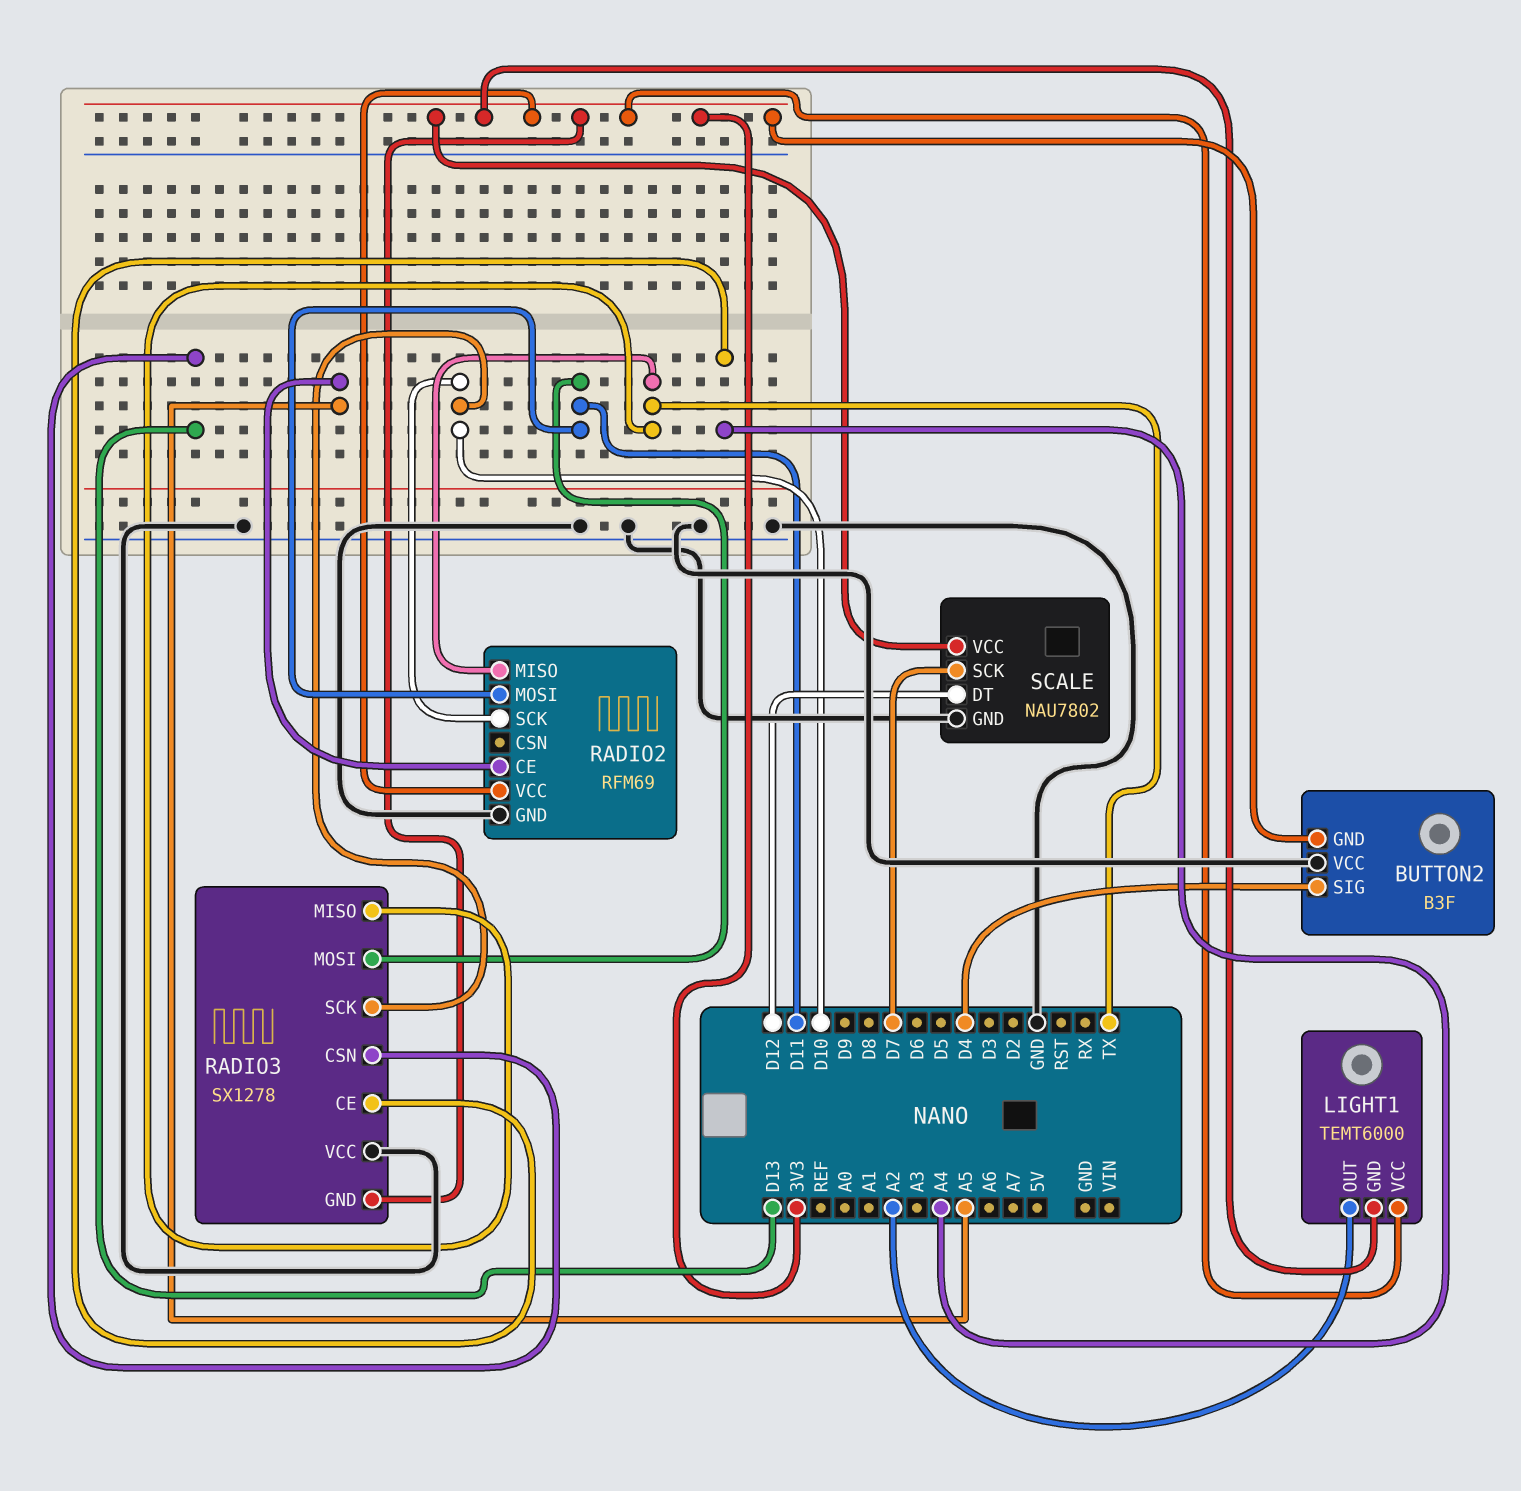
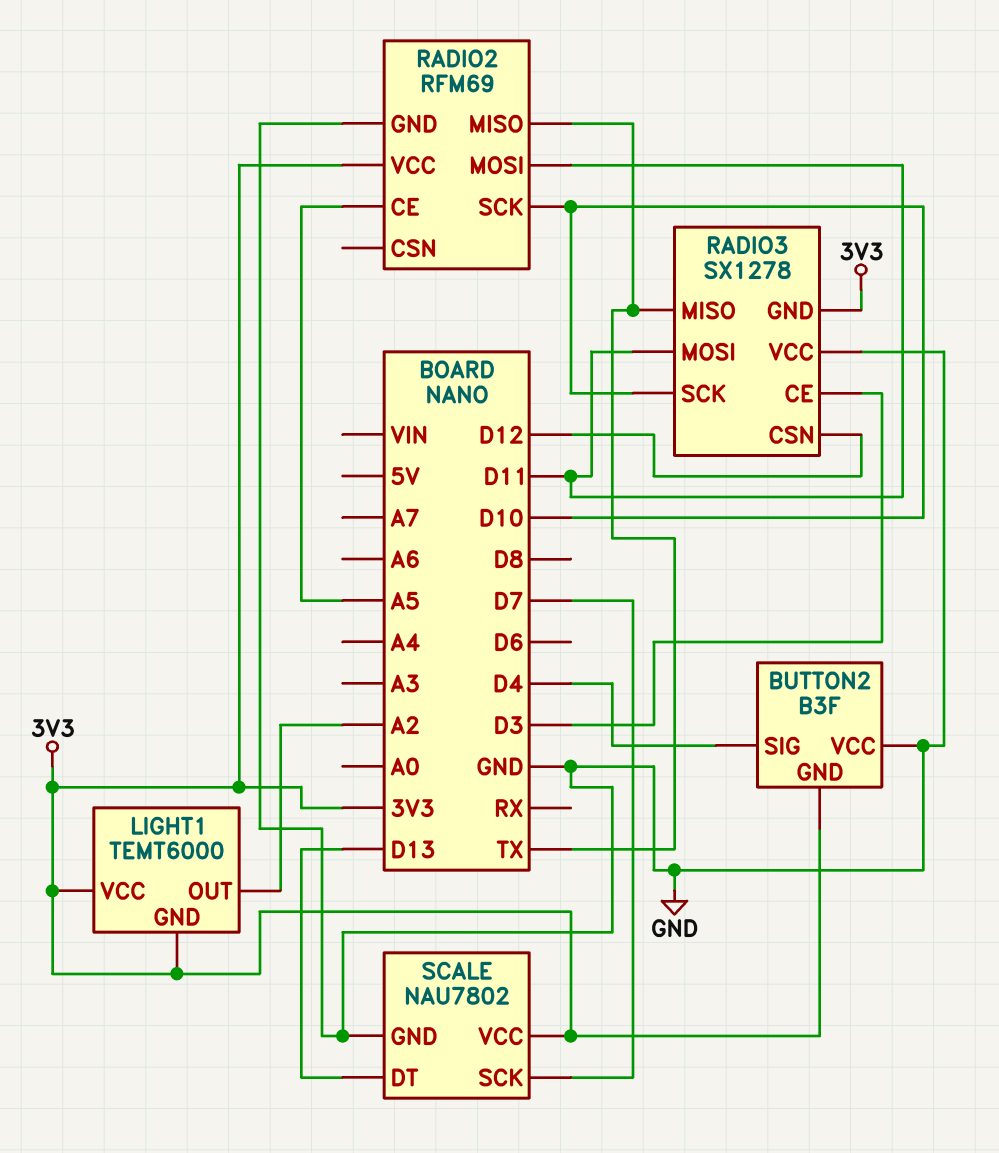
RADIO3 pin CE: A4 -> D3
RADIO3 pin CSN: D13 -> D12
SCALE pin DT: D12 -> D13

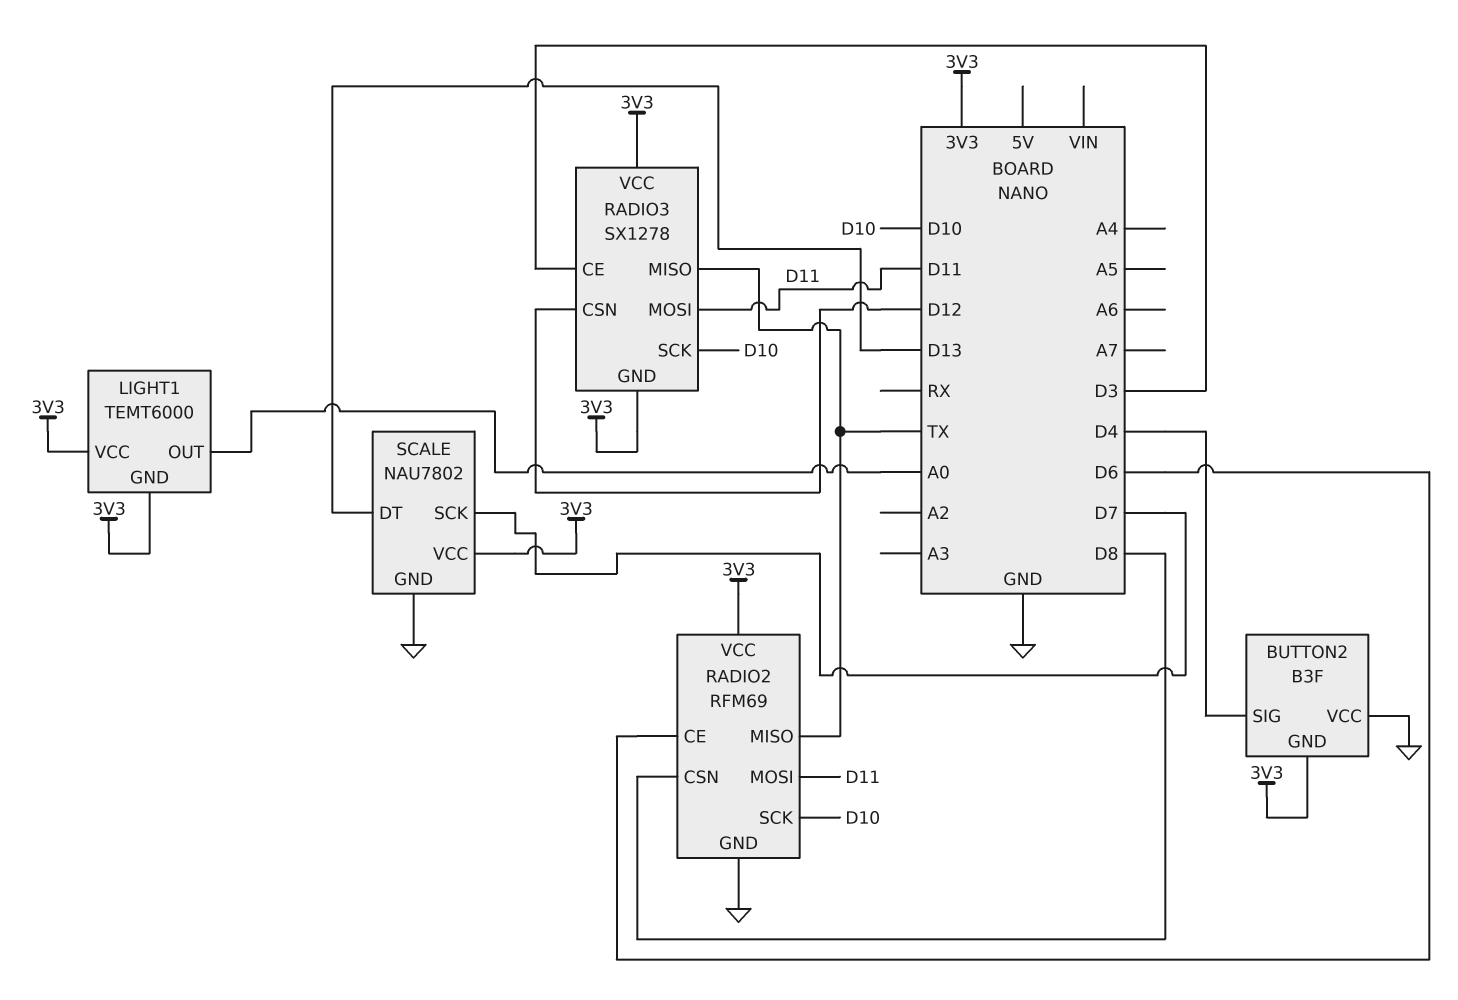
LIGHT1 pin OUT: A2 -> A0
RADIO2 pin CE: A5 -> D6
RADIO2 pin CSN: none -> D8
RADIO3 pin VCC: GND -> 3V3

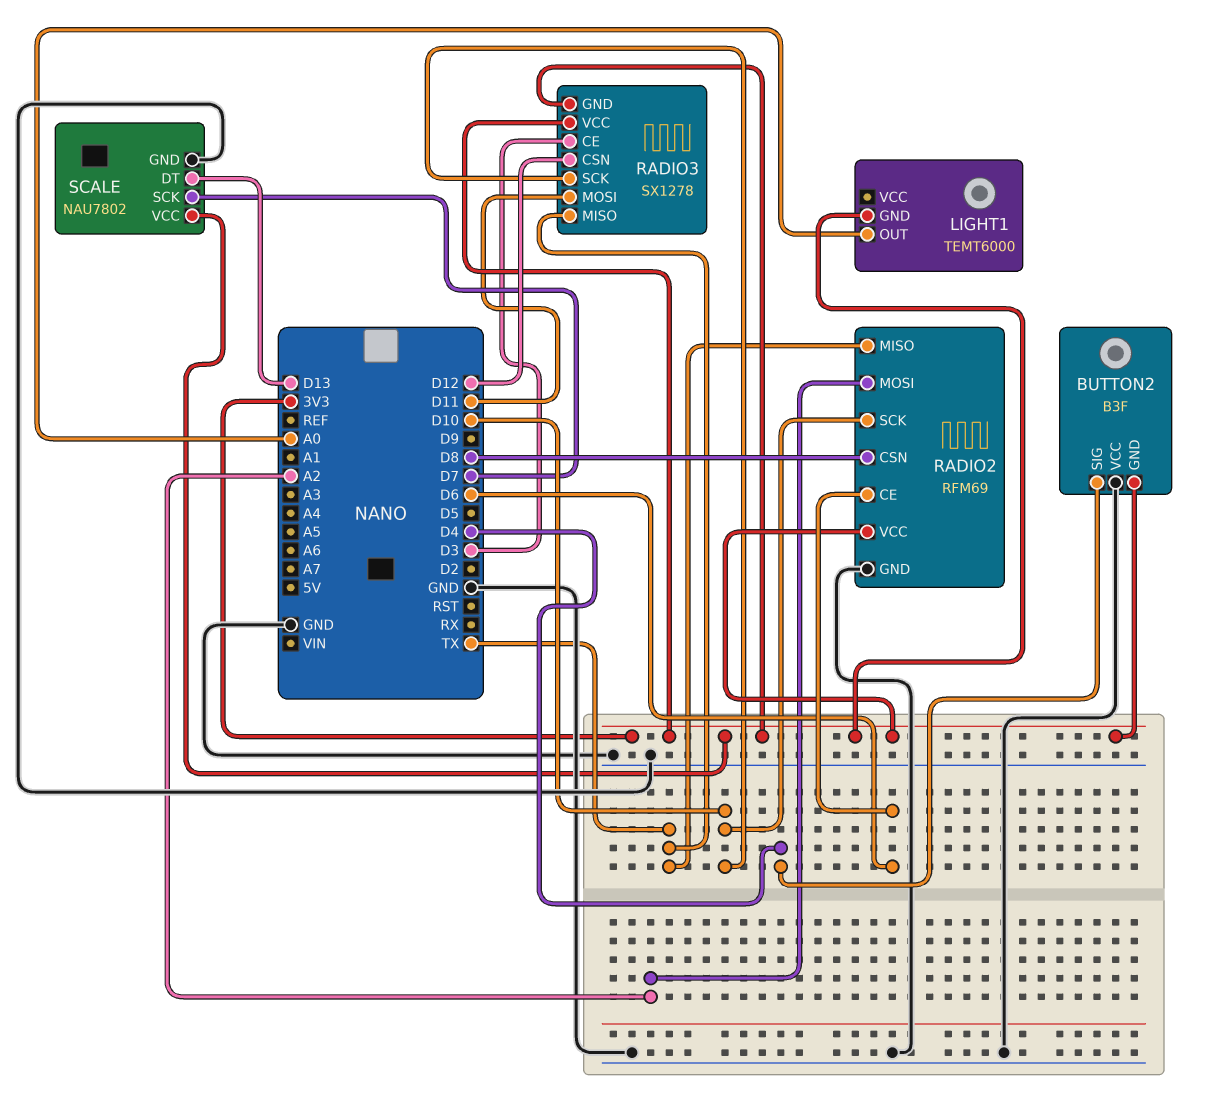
LIGHT1 pin VCC: 3V3 -> none
RADIO2 pin MOSI: D11 -> A2

